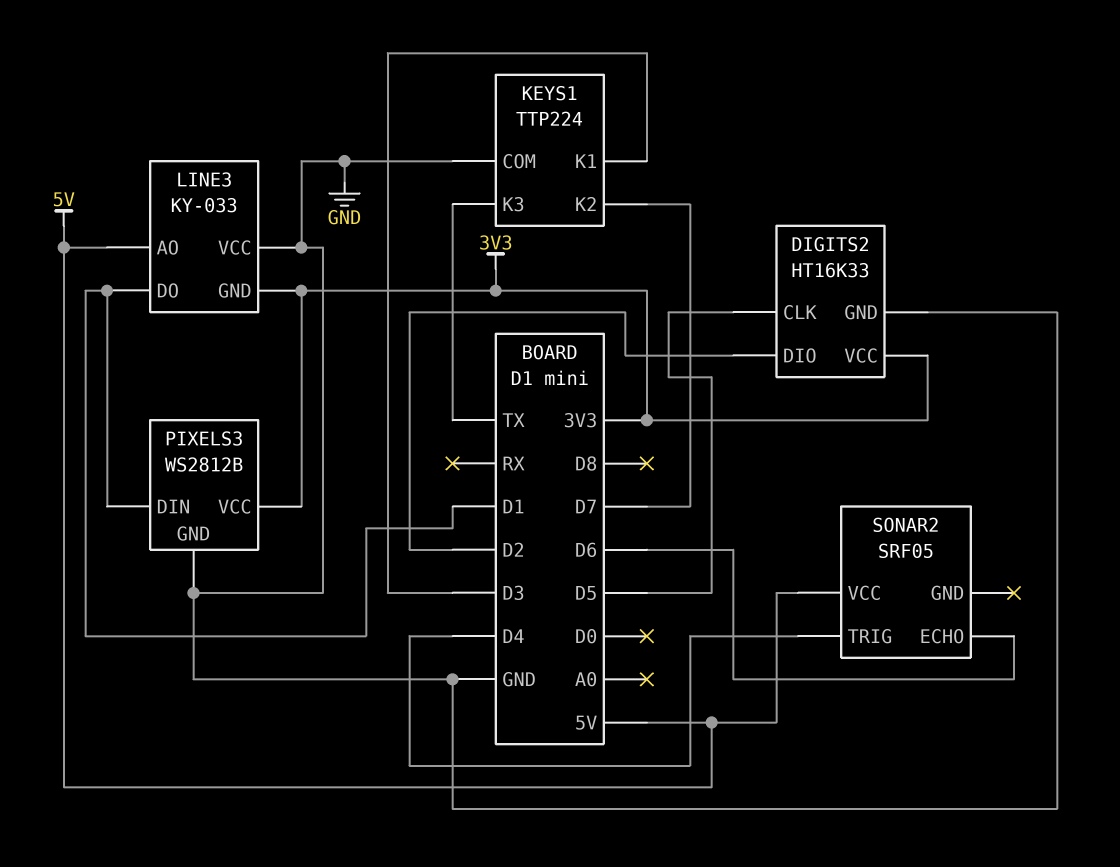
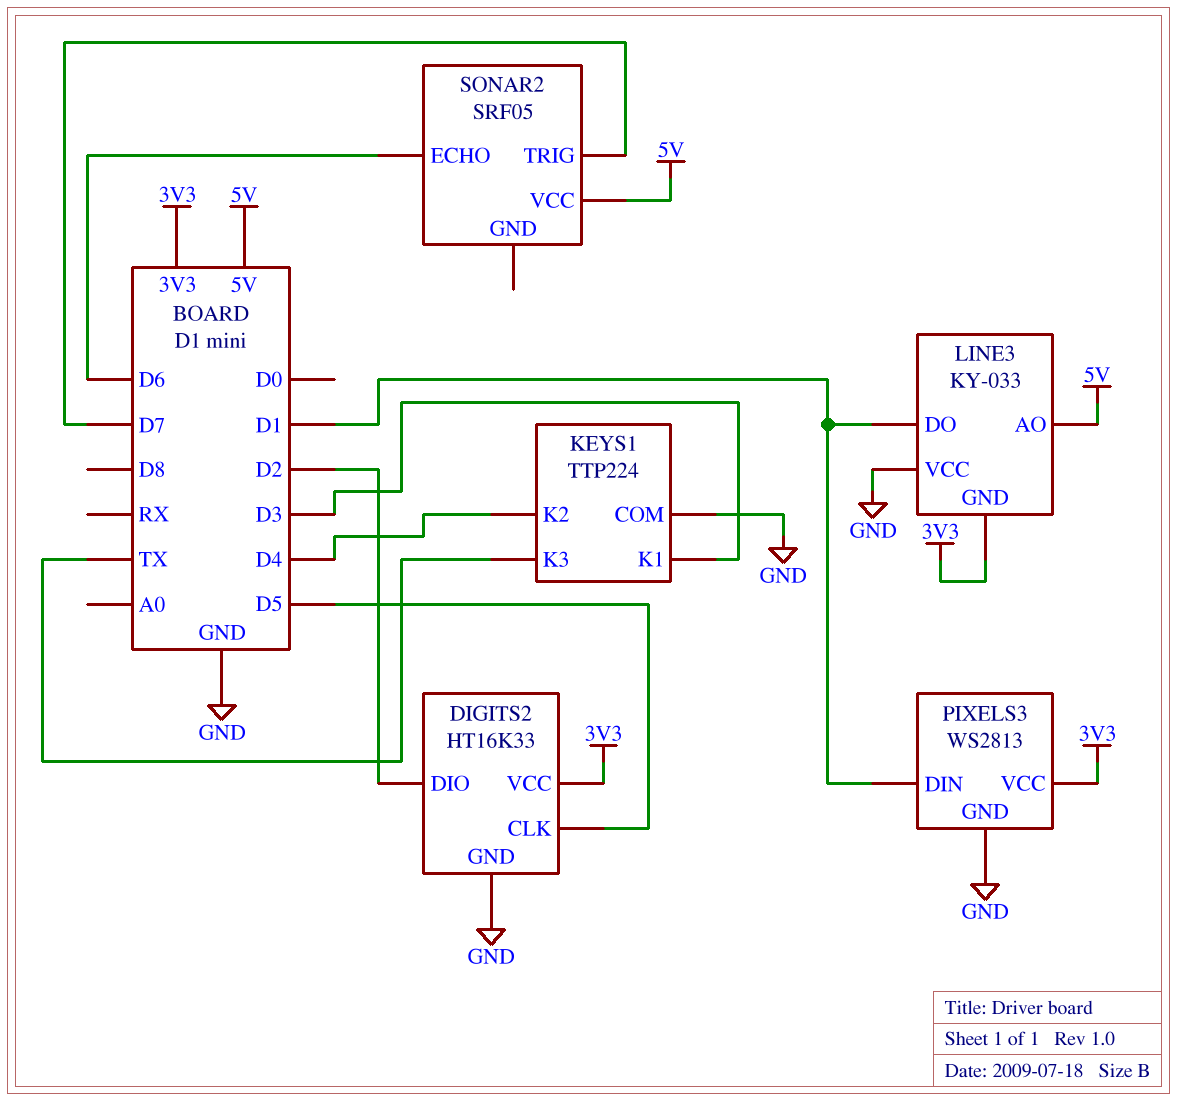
KEYS1 pin K2: D7 -> D4
PIXELS3: WS2812B -> WS2813
SONAR2 pin TRIG: D4 -> D7

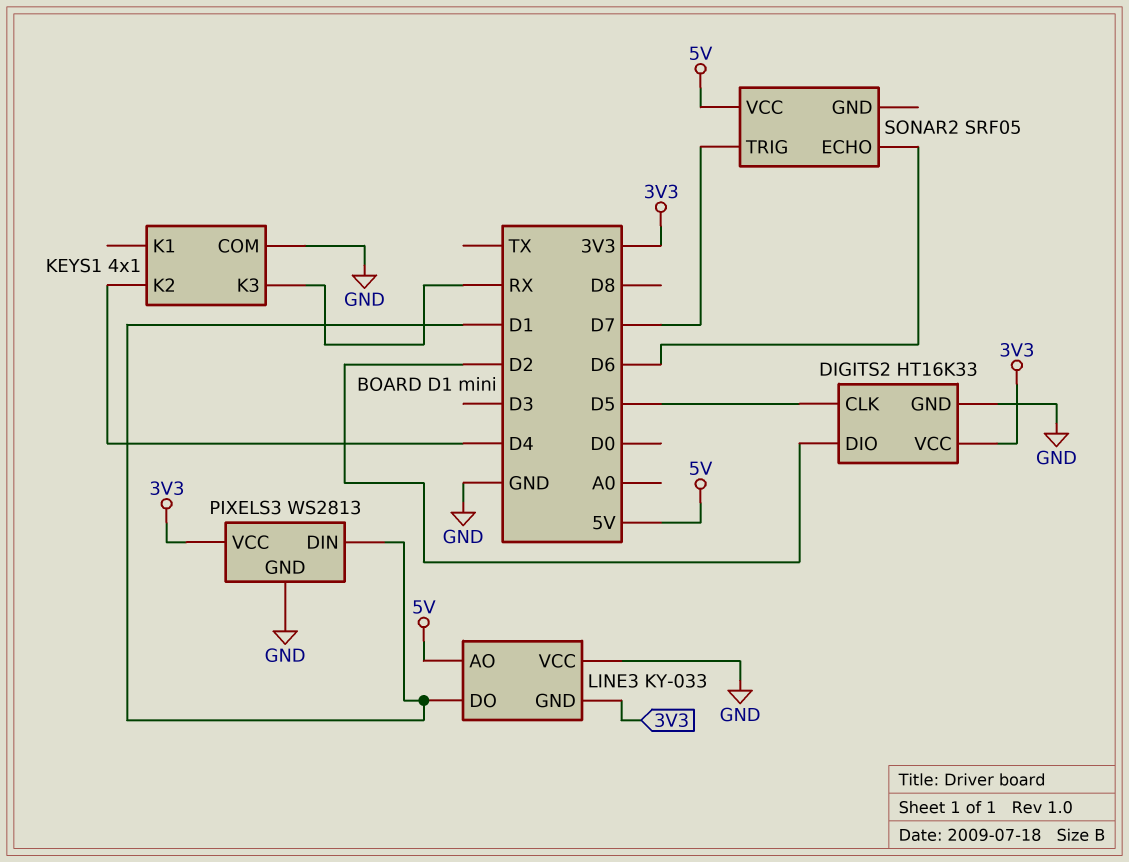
KEYS1: TTP224 -> 4x1
KEYS1 pin K1: D3 -> none
KEYS1 pin K3: TX -> RX

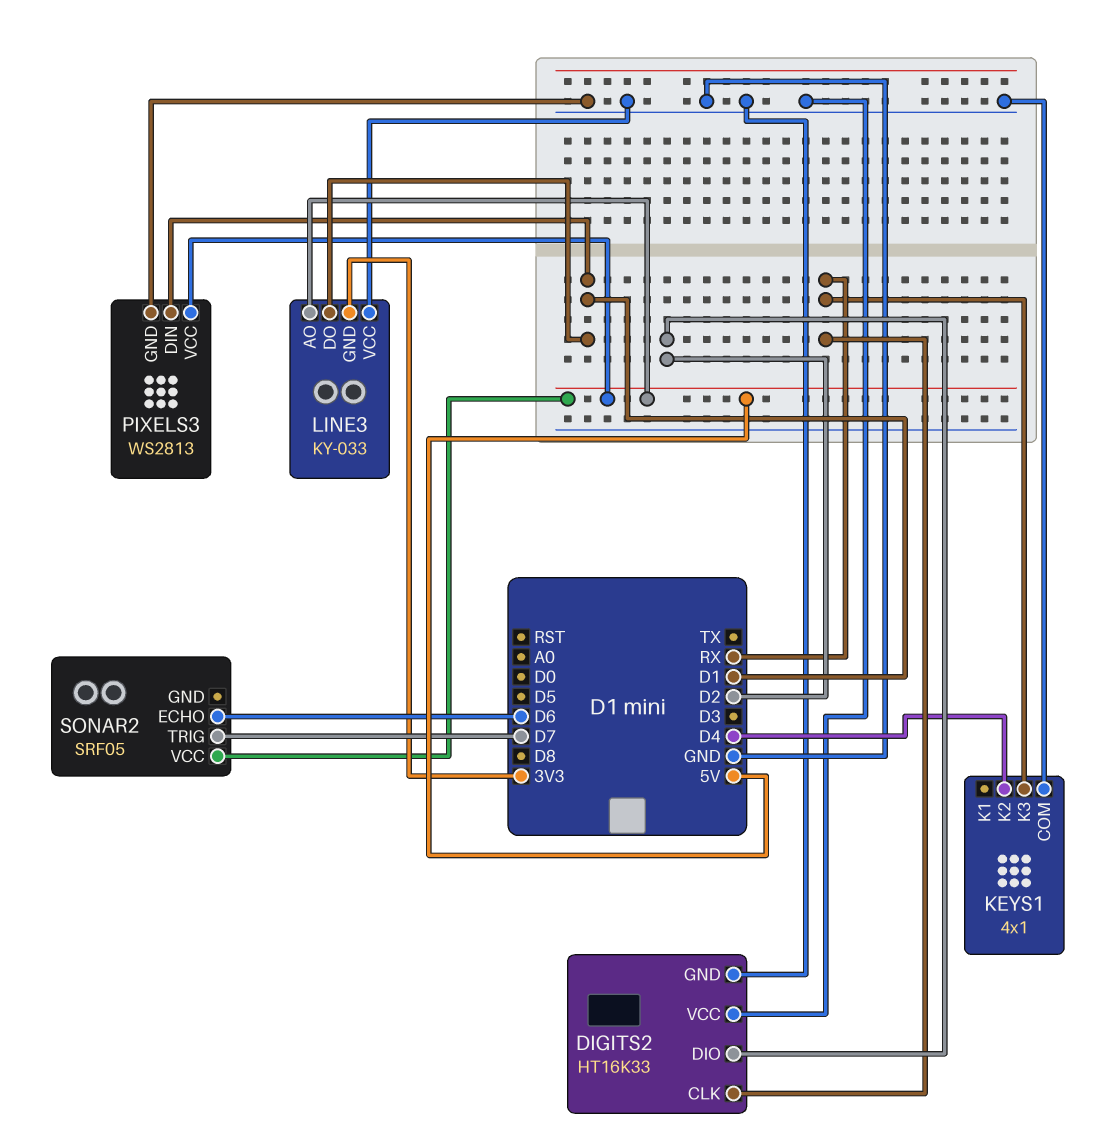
DIGITS2 pin CLK: D5 -> RX
DIGITS2 pin VCC: 3V3 -> GND
PIXELS3 pin VCC: 3V3 -> 5V

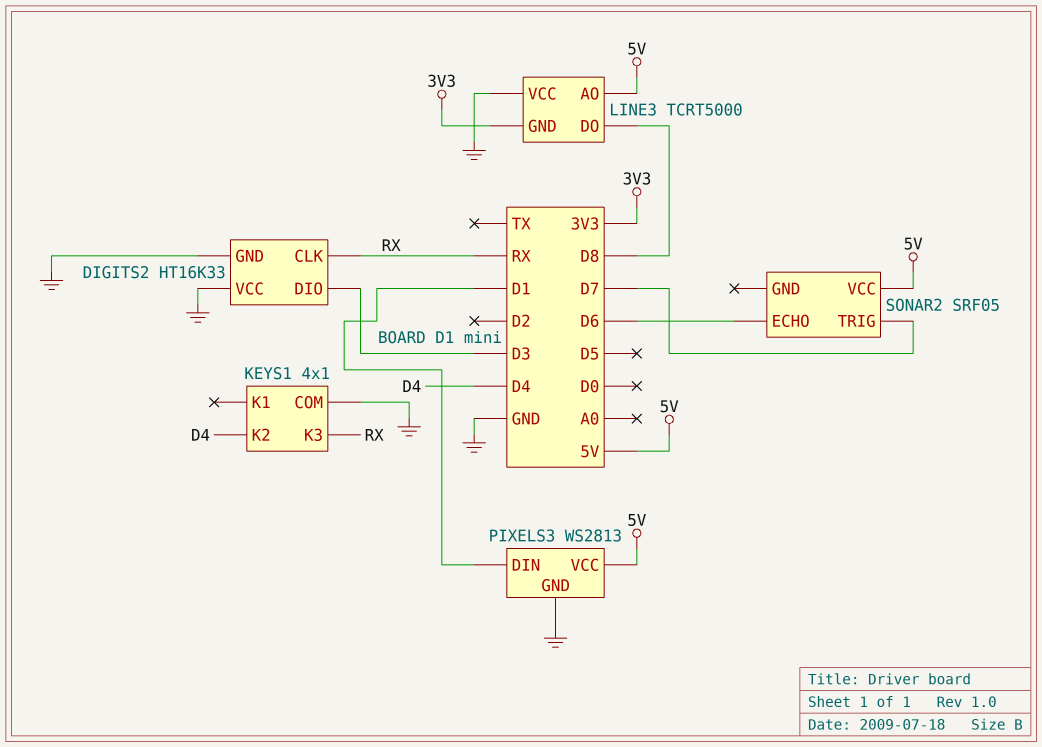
DIGITS2 pin DIO: D2 -> D3
LINE3: KY-033 -> TCRT5000
LINE3 pin DO: D1 -> D8

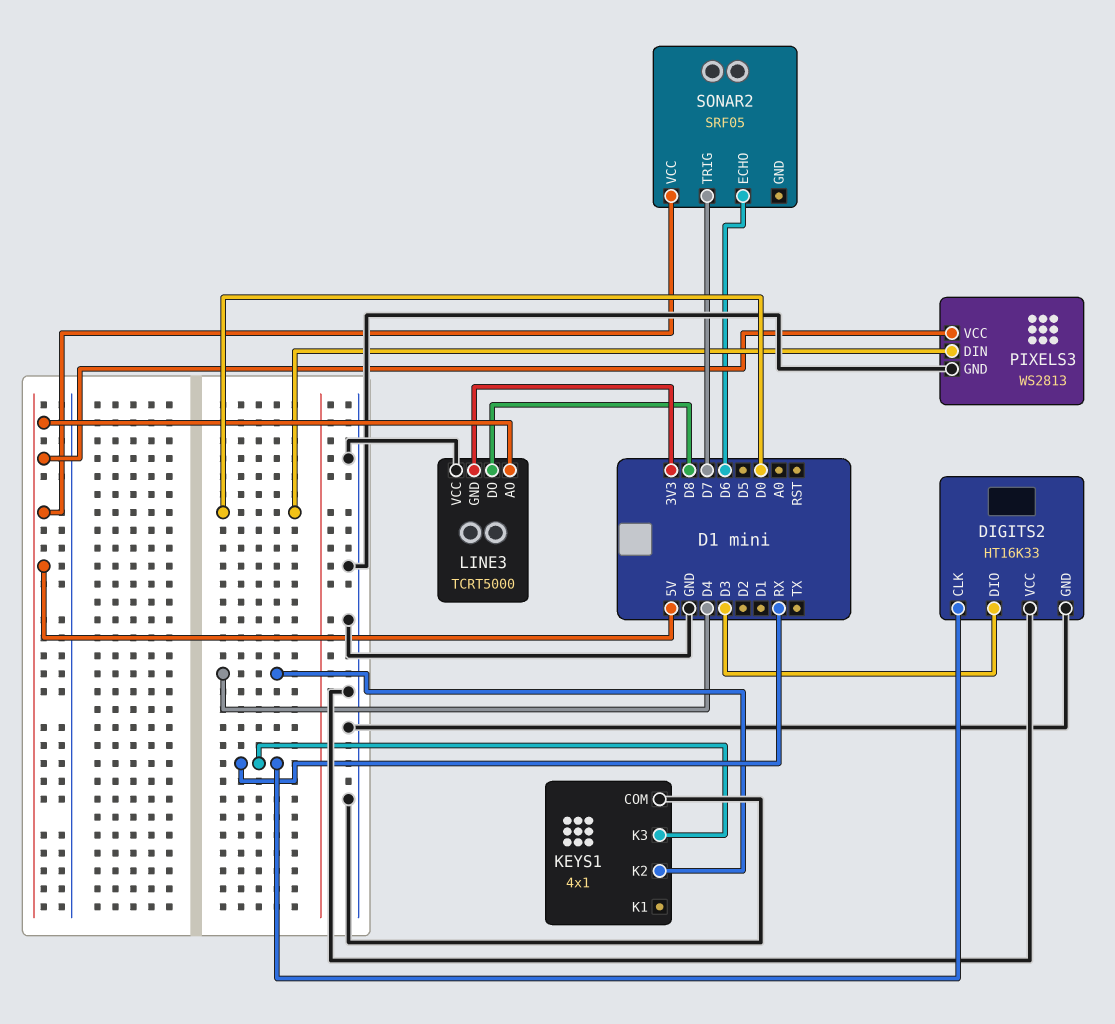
PIXELS3 pin DIN: D1 -> D0

